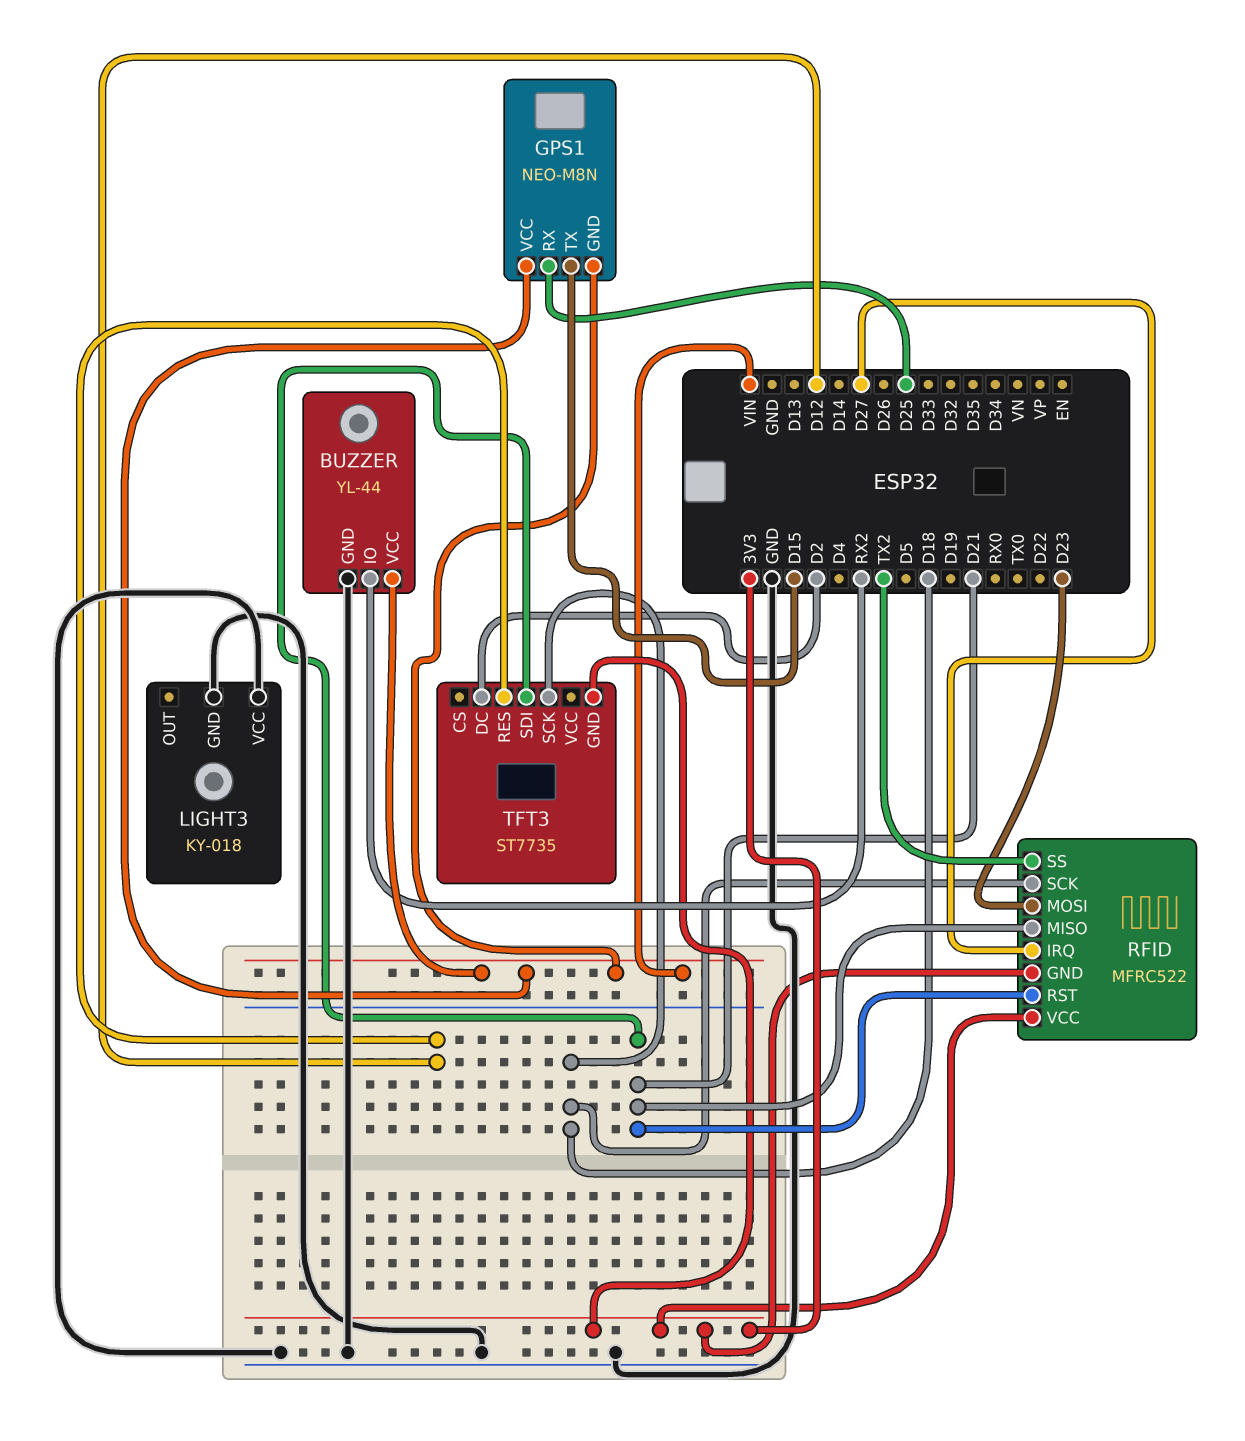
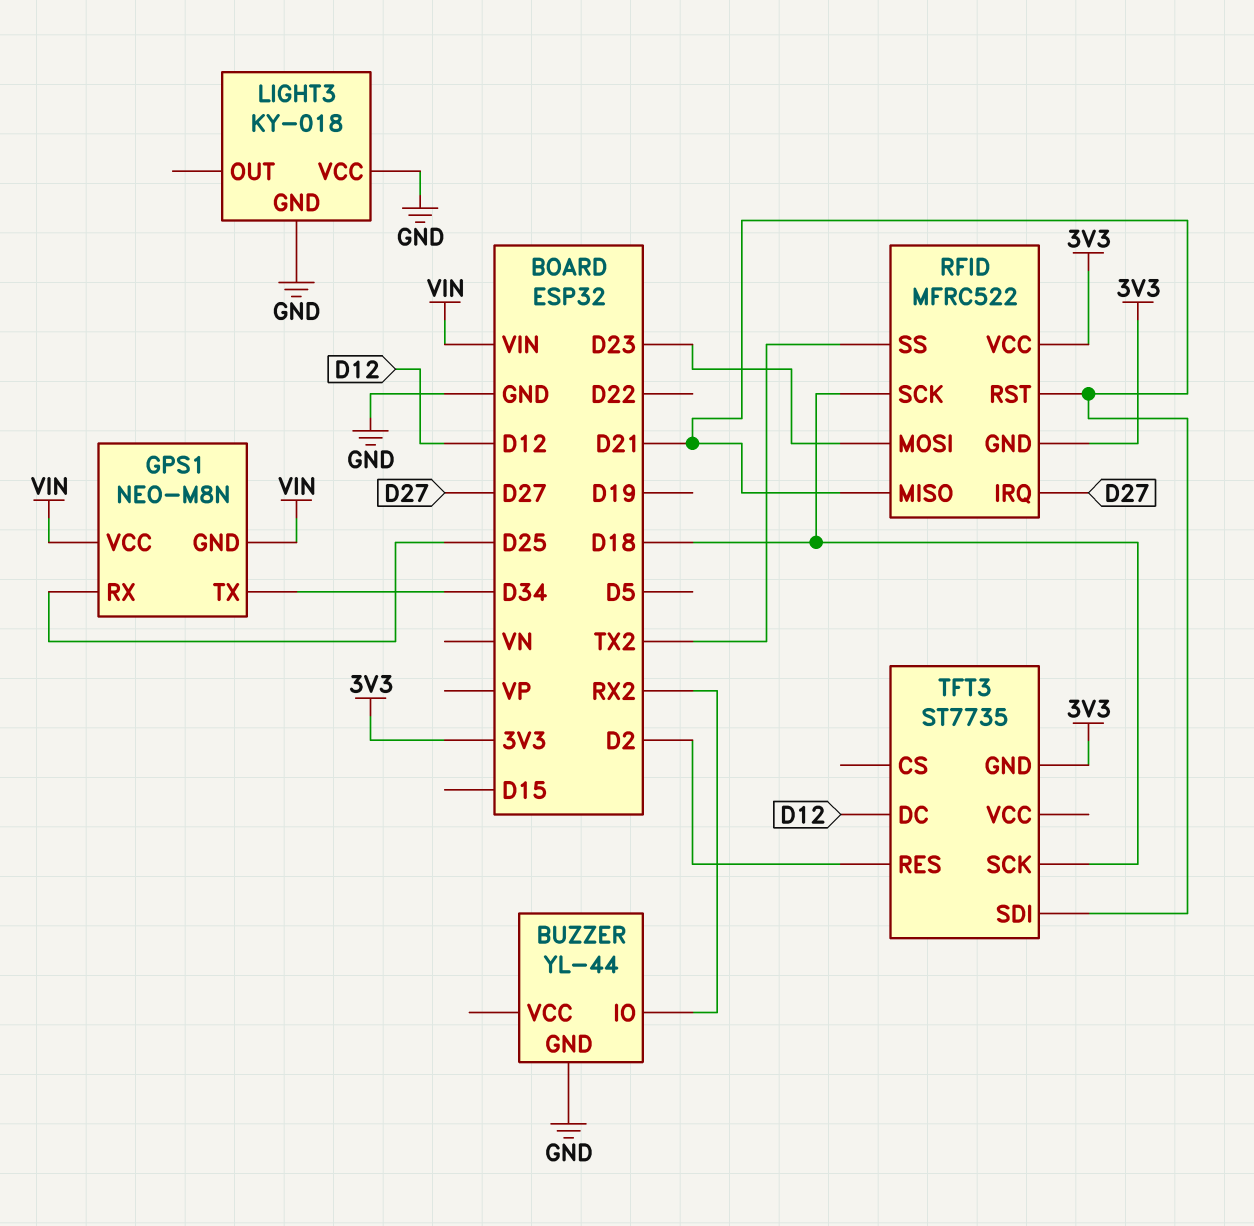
BUZZER pin VCC: VIN -> none
GPS1 pin TX: D15 -> D34
TFT3 pin DC: D2 -> D12
TFT3 pin RES: D12 -> D2

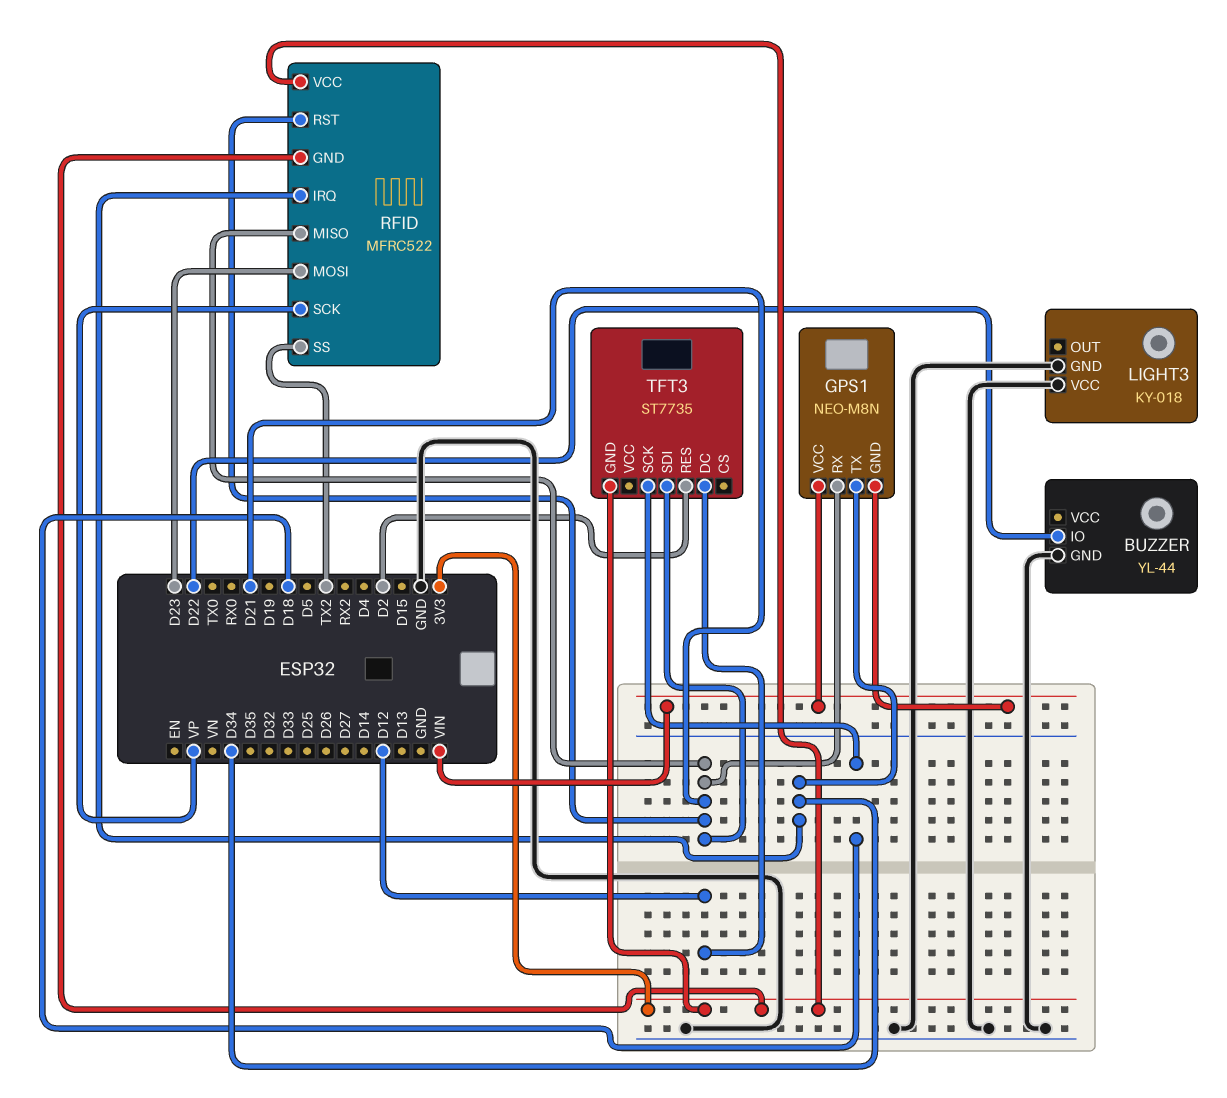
BUZZER pin IO: RX2 -> D22
GPS1 pin RX: D25 -> D21
RFID pin IRQ: D27 -> D34
RFID pin SCK: D18 -> VP

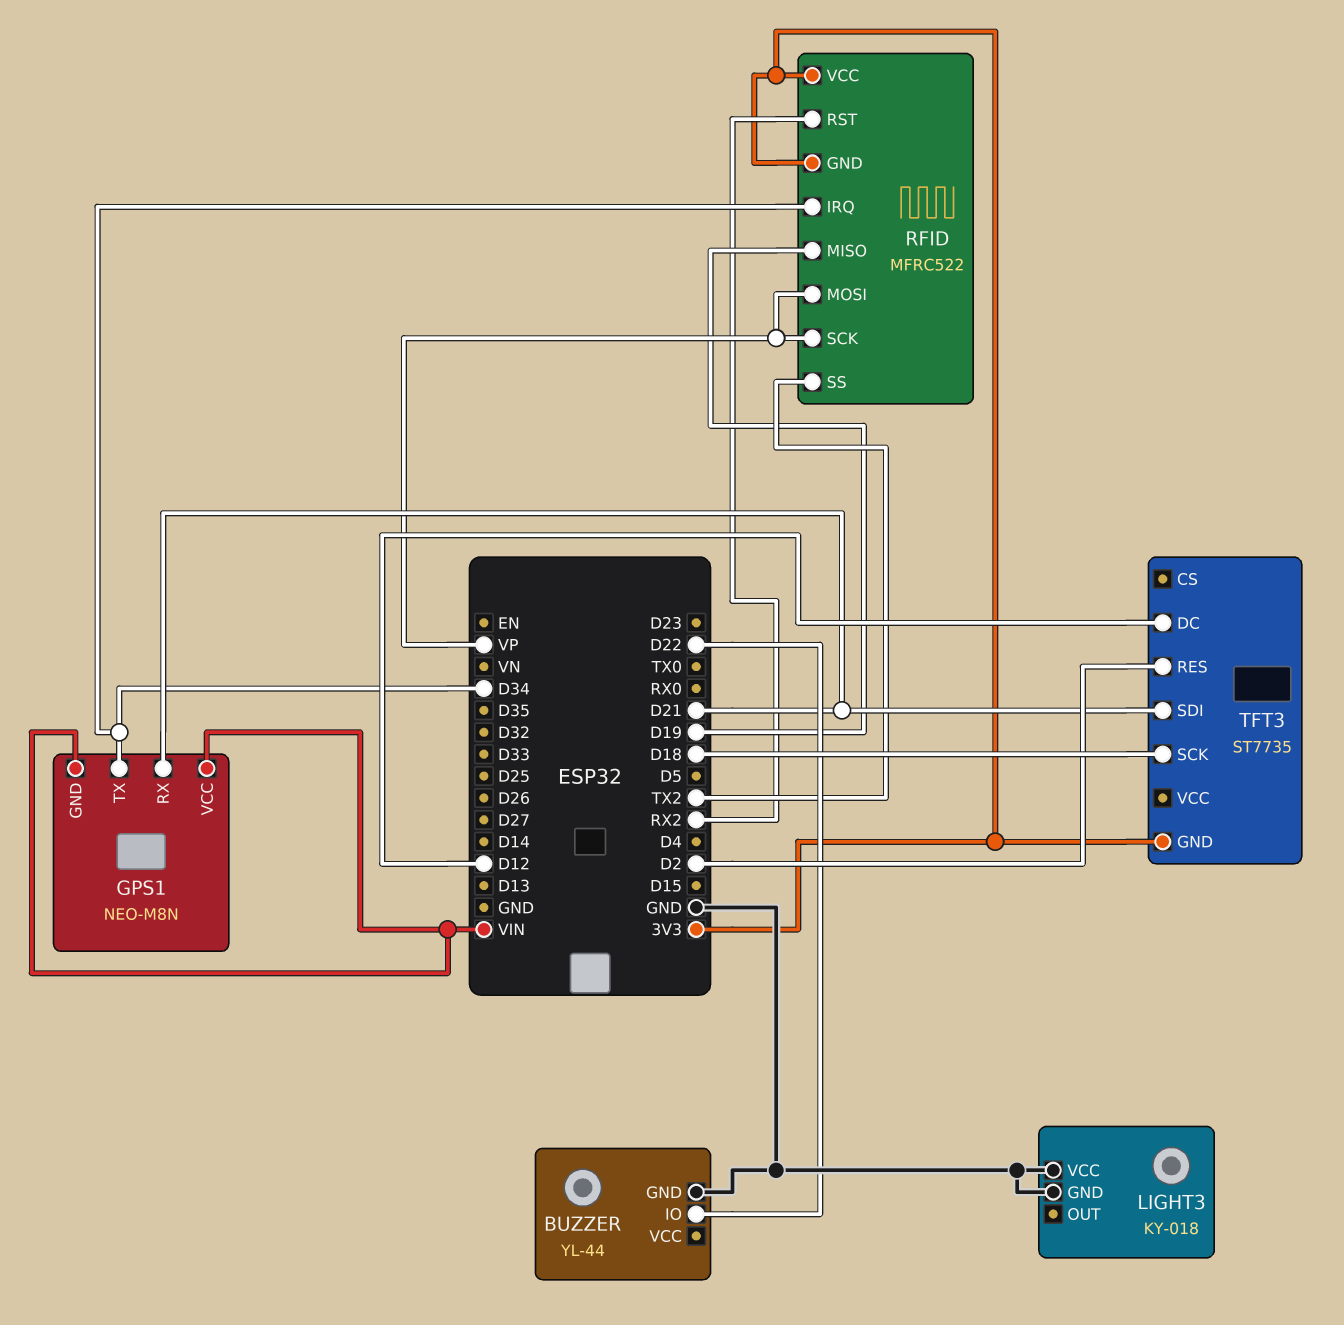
RFID pin MISO: D21 -> D19
RFID pin MOSI: D23 -> VP
RFID pin RST: D21 -> RX2

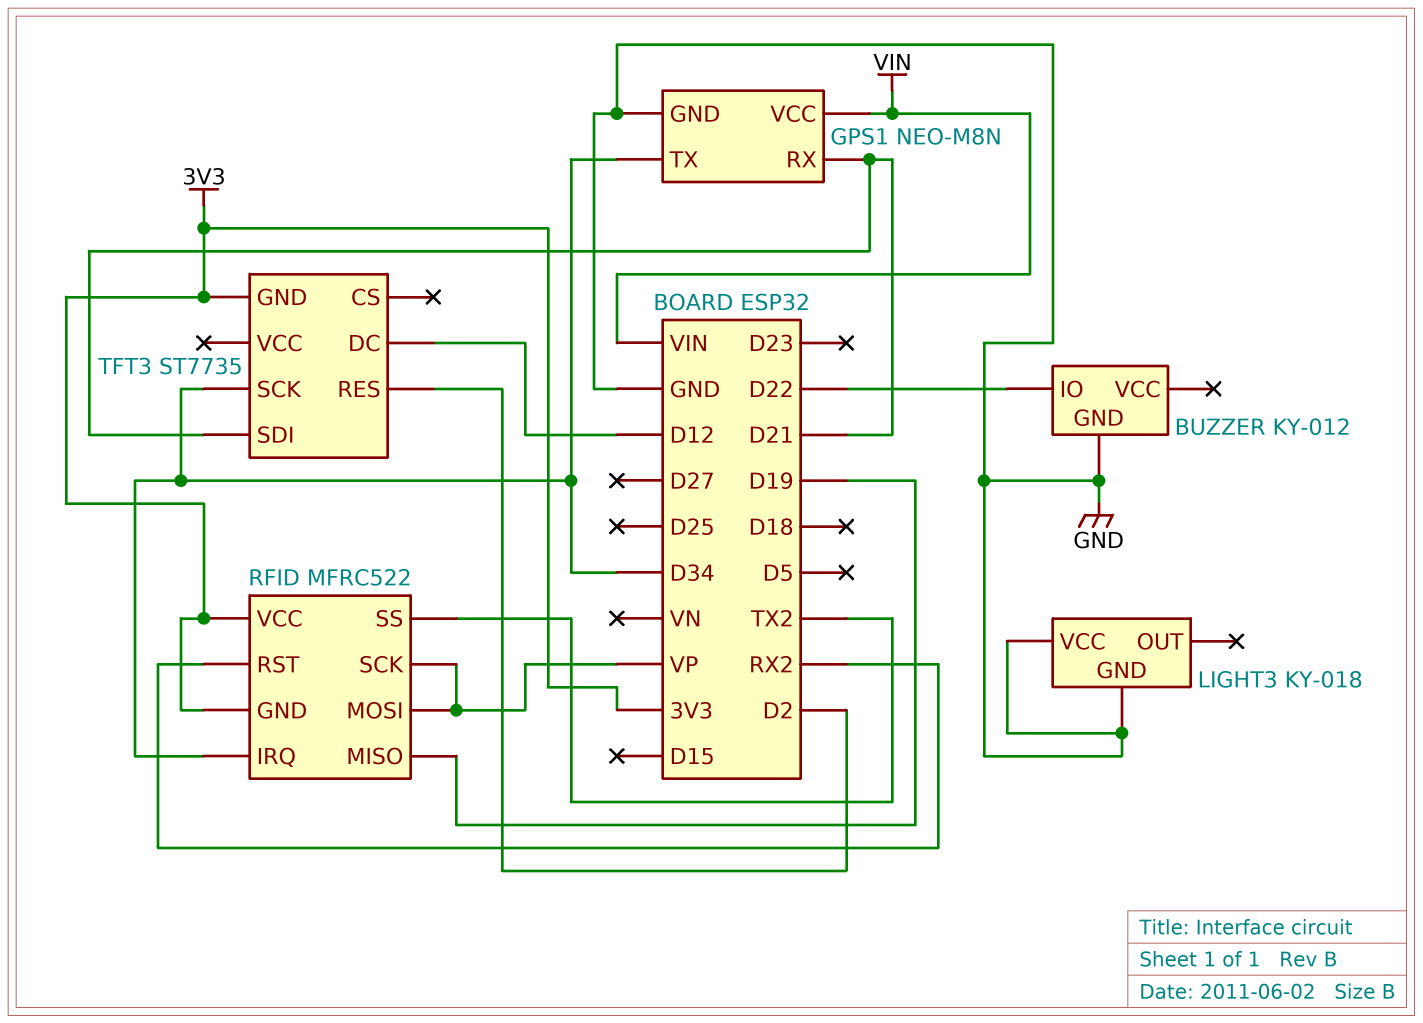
BUZZER: YL-44 -> KY-012
GPS1 pin GND: VIN -> GND
TFT3 pin SCK: D18 -> D34

